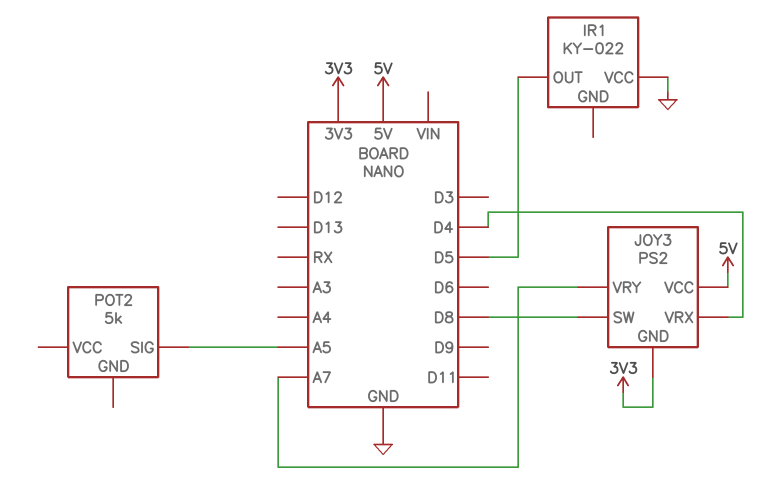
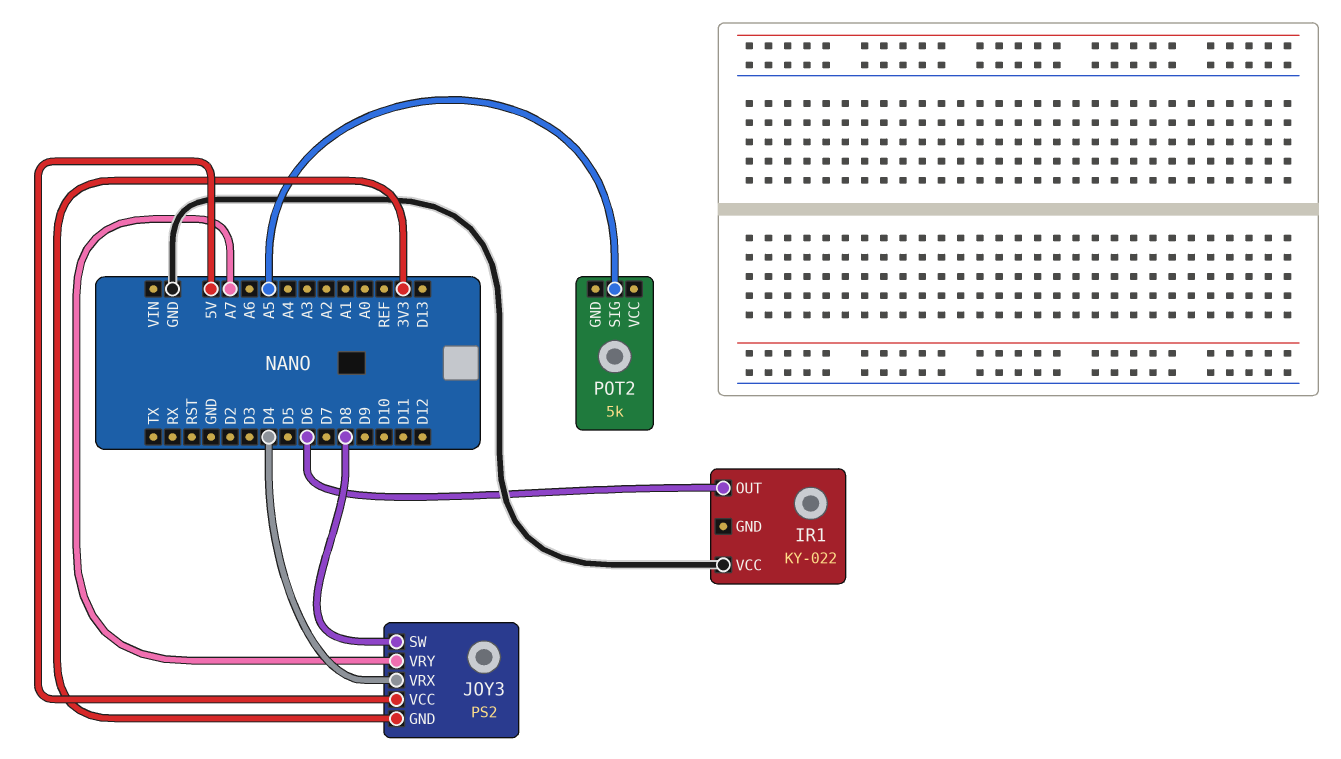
IR1 pin OUT: D5 -> D6

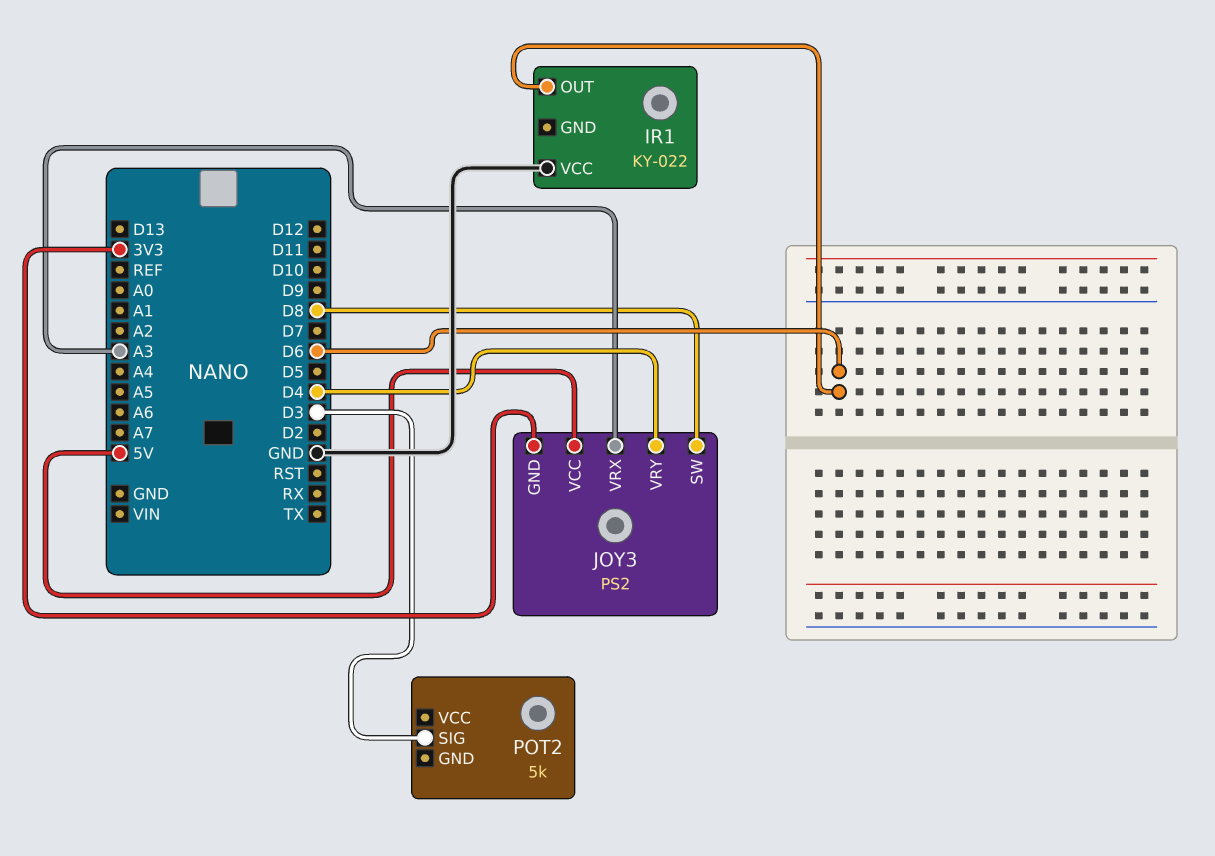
JOY3 pin VRX: D4 -> A3
JOY3 pin VRY: A7 -> D4
POT2 pin SIG: A5 -> D3

